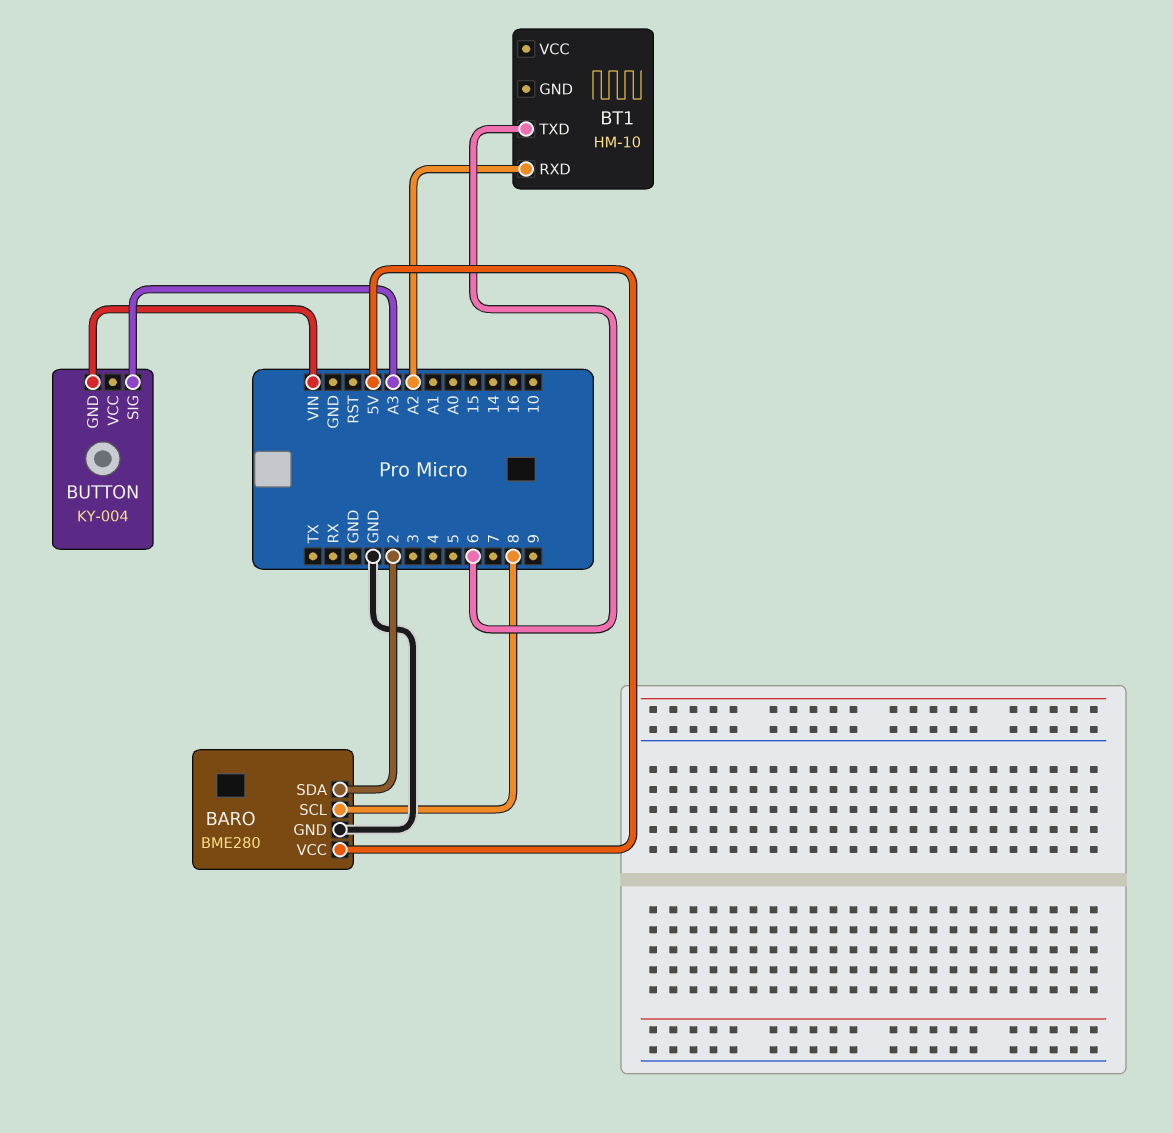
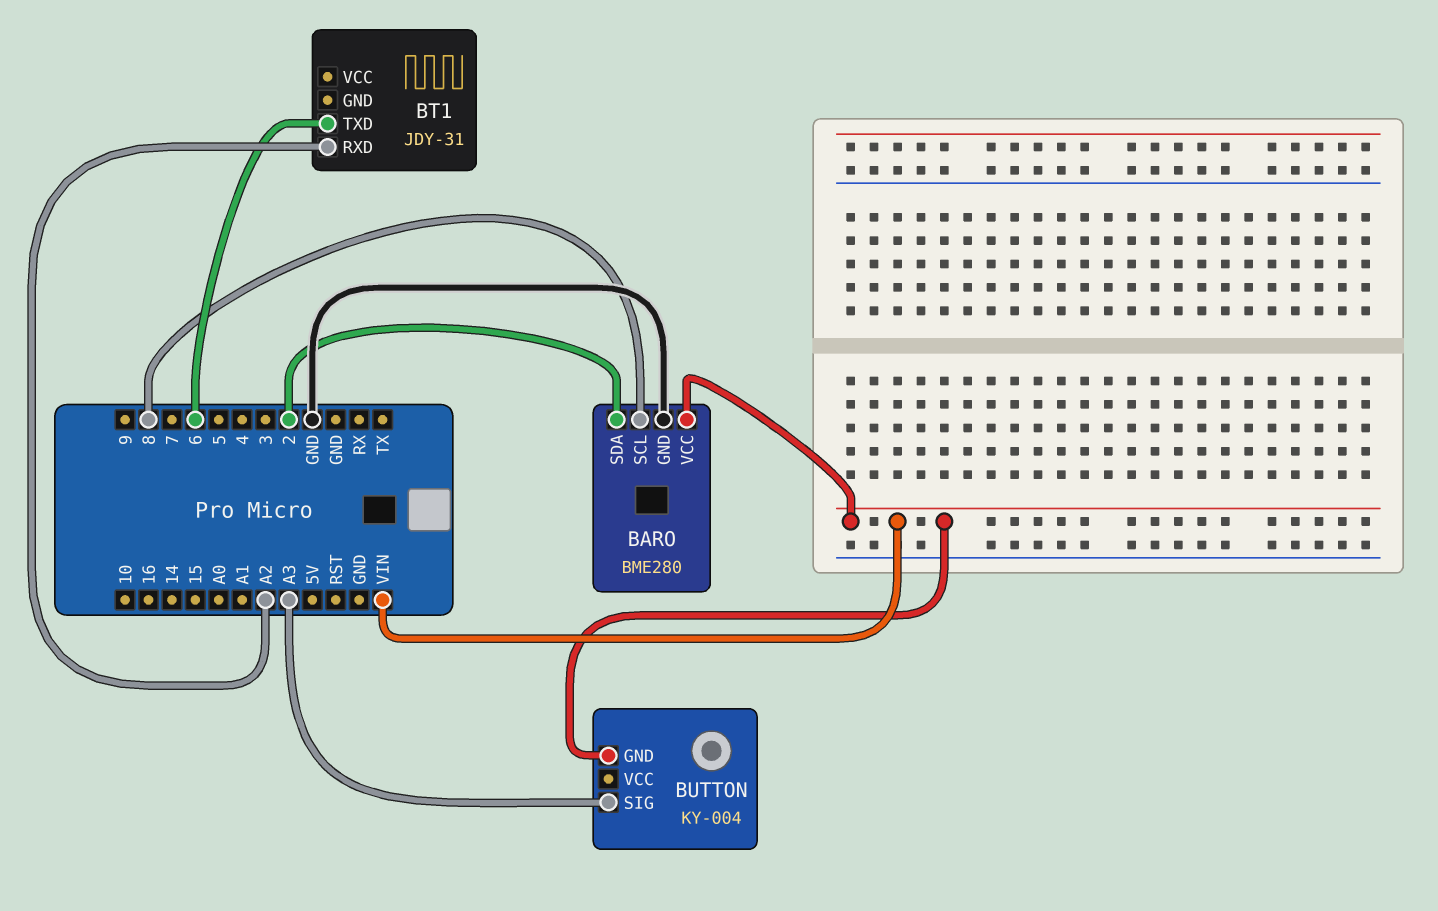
BARO pin VCC: 5V -> VIN
BT1: HM-10 -> JDY-31

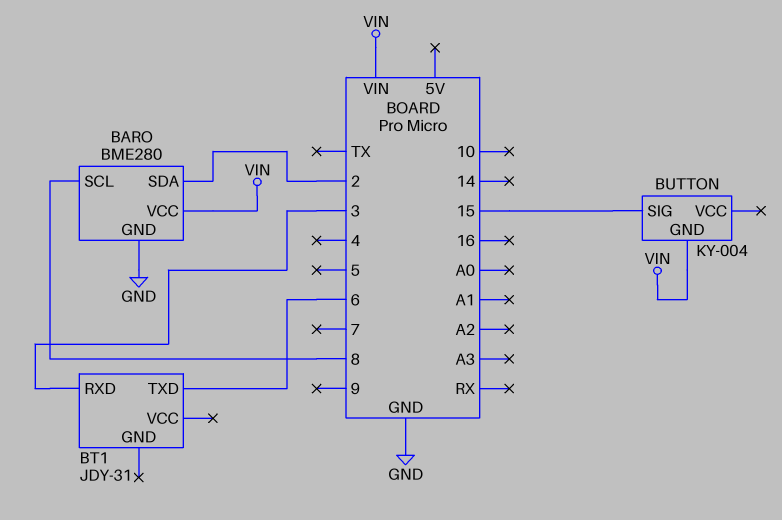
BT1 pin RXD: A2 -> 3
BUTTON pin SIG: A3 -> 15

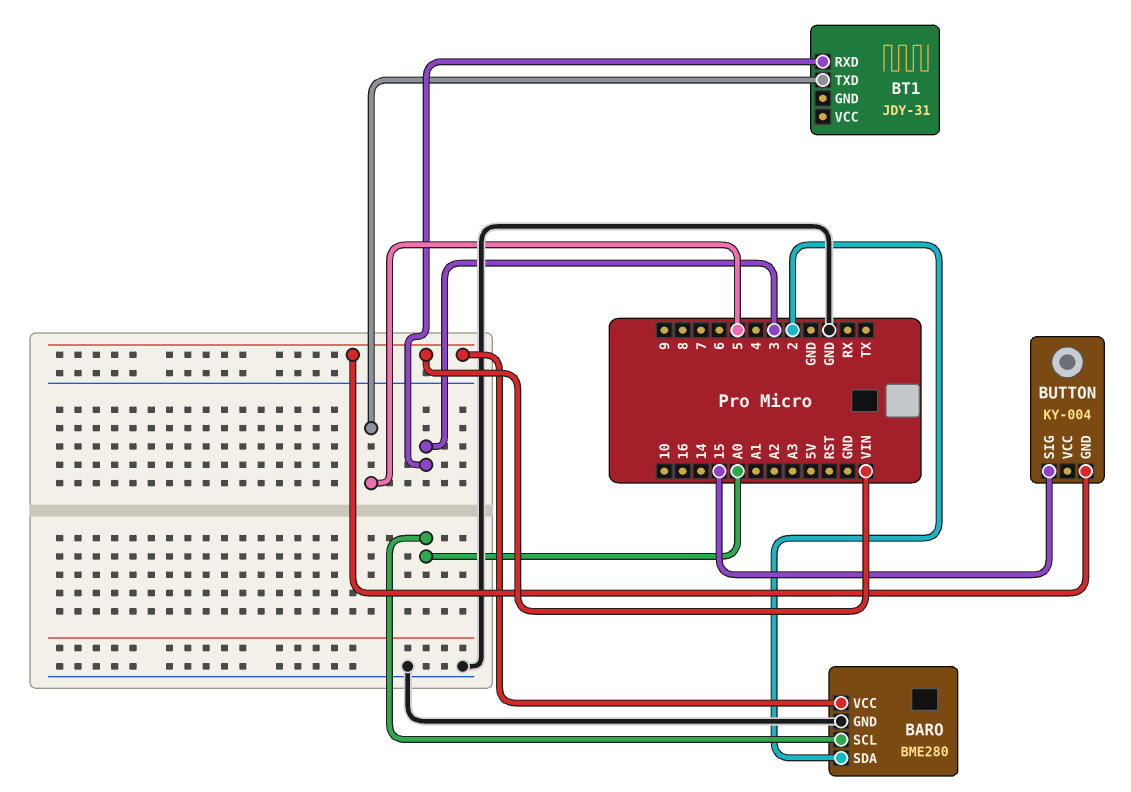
BARO pin SCL: 8 -> A0
BT1 pin TXD: 6 -> 5

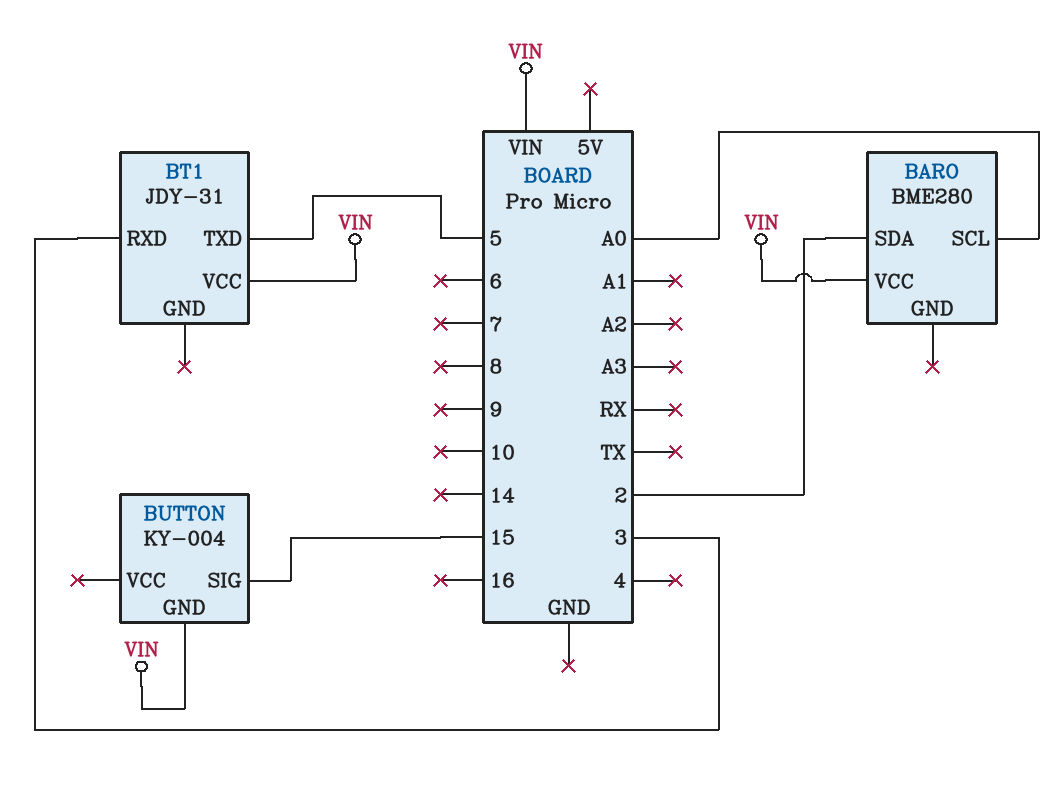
BARO pin GND: GND -> none
BT1 pin VCC: none -> VIN

